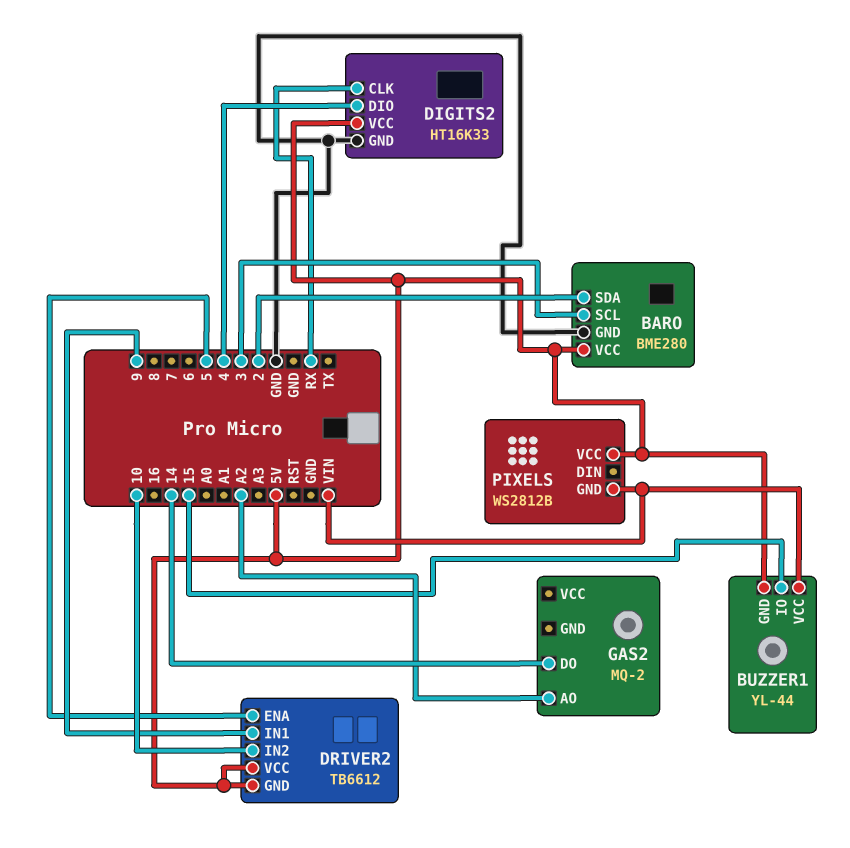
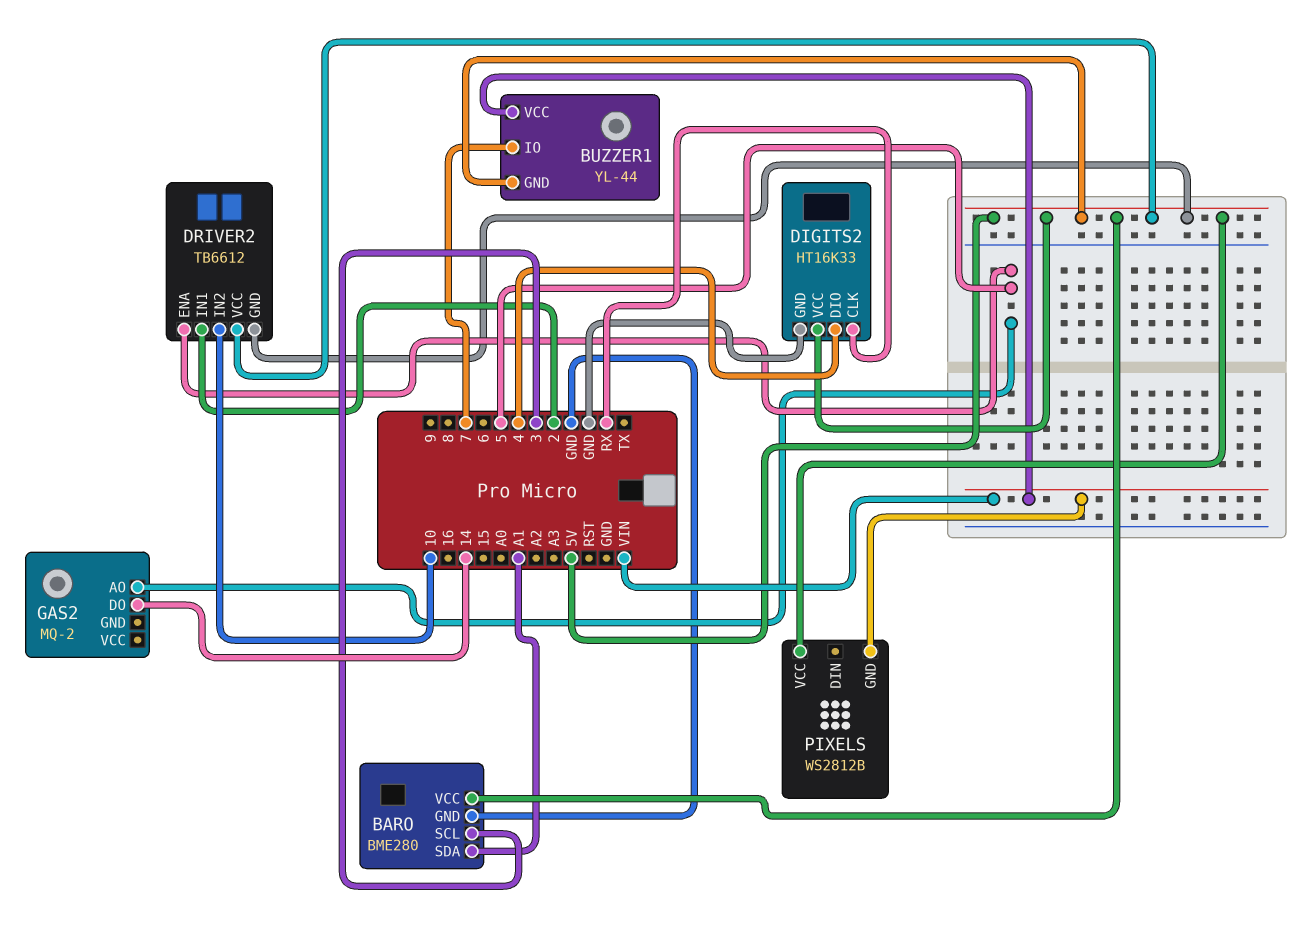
BARO pin SDA: 2 -> A1
BUZZER1 pin IO: 15 -> 7
DRIVER2 pin IN1: 9 -> 2
GAS2 pin AO: A2 -> 5

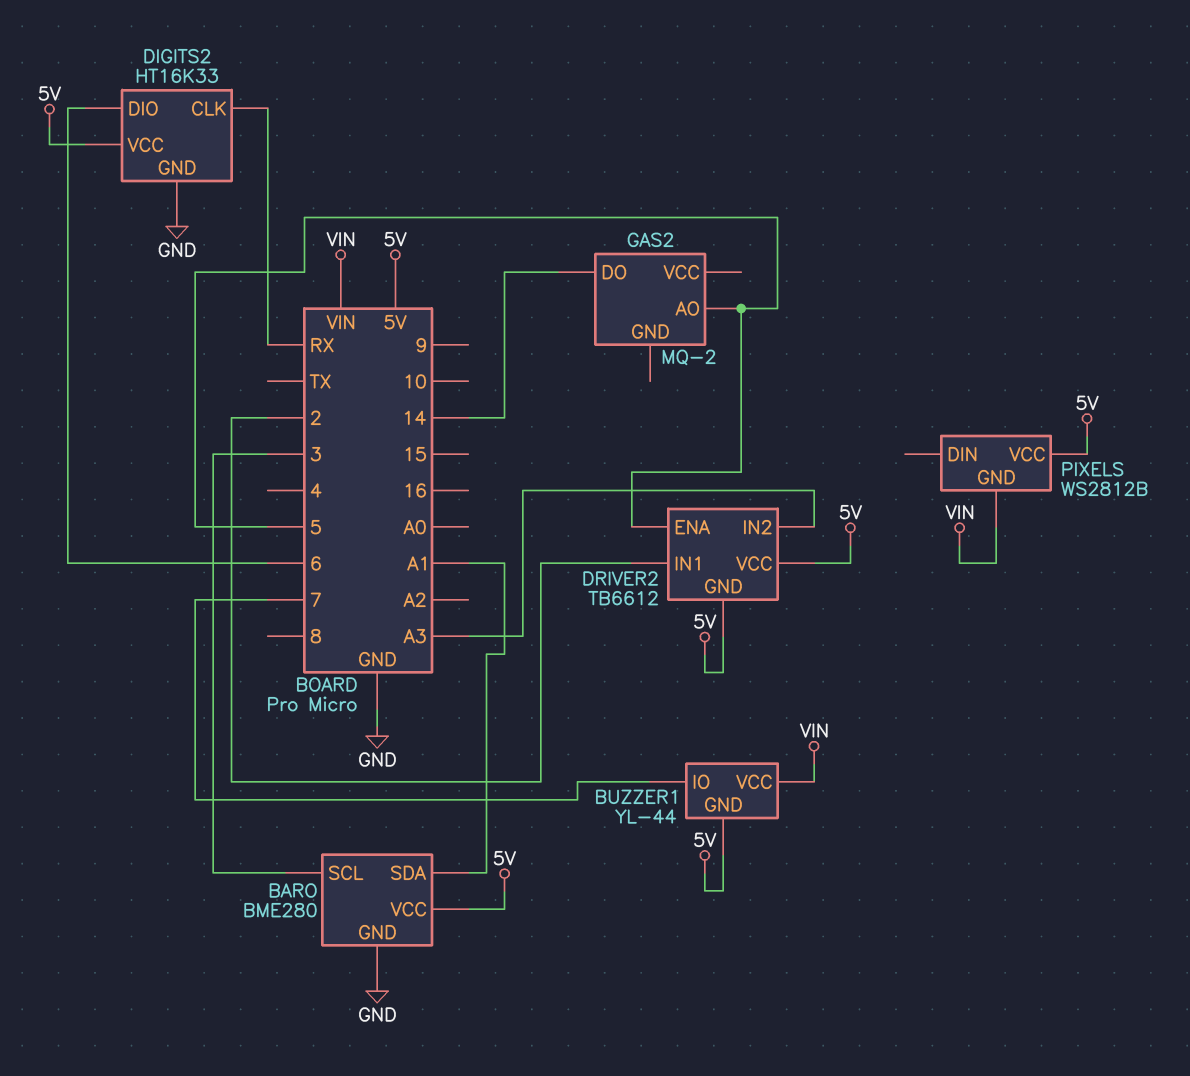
DIGITS2 pin DIO: 4 -> 6
DRIVER2 pin IN2: 10 -> A3

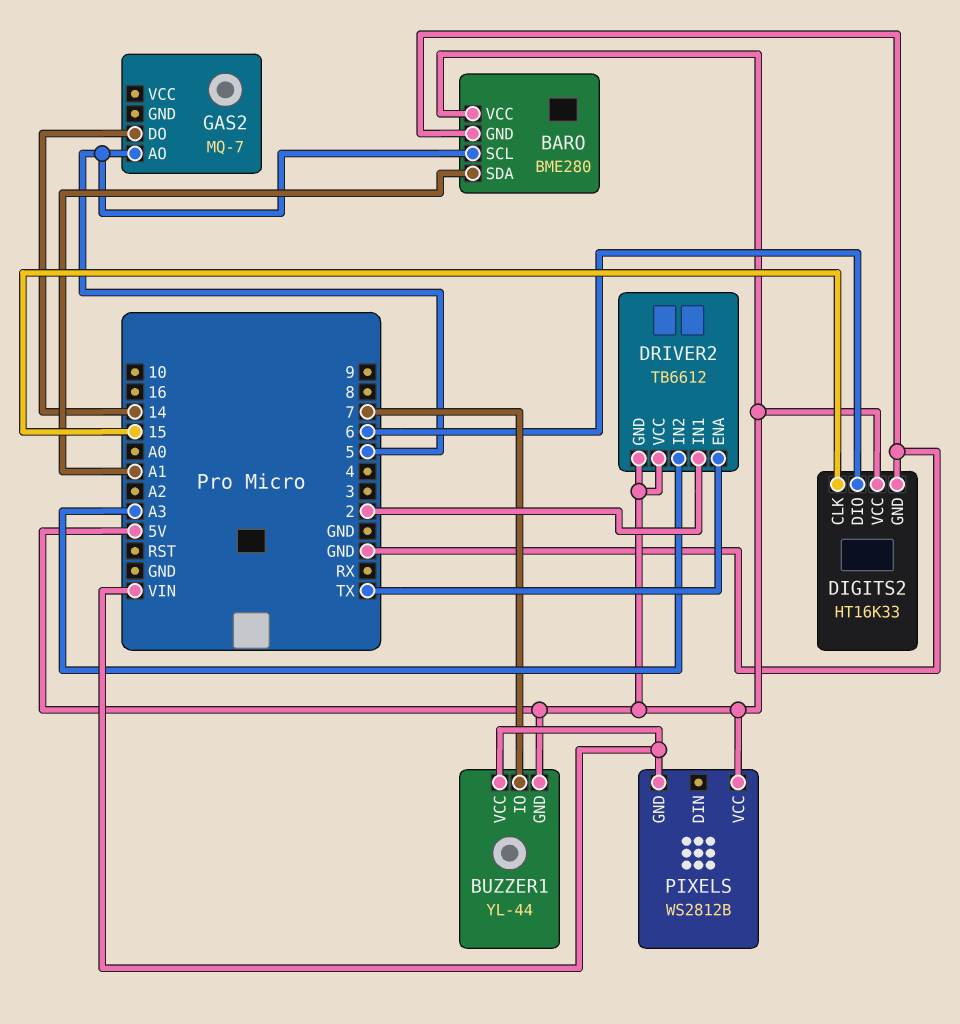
BARO pin SCL: 3 -> 5
DIGITS2 pin CLK: RX -> 15
DRIVER2 pin ENA: 5 -> TX
GAS2: MQ-2 -> MQ-7

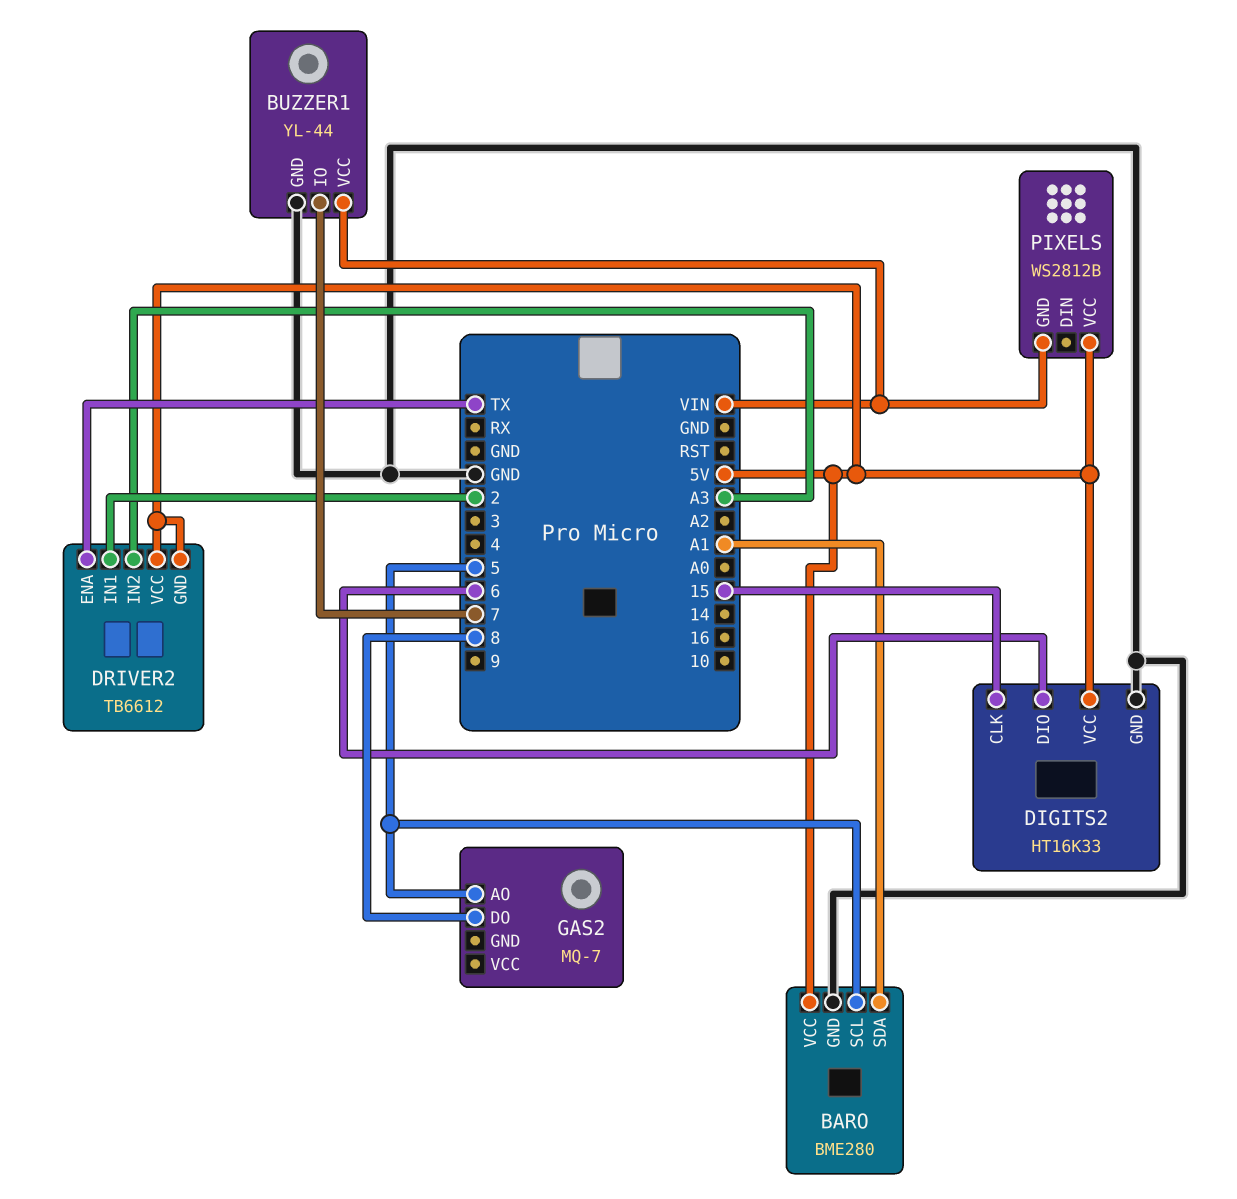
BUZZER1 pin GND: 5V -> GND
GAS2 pin DO: 14 -> 8

